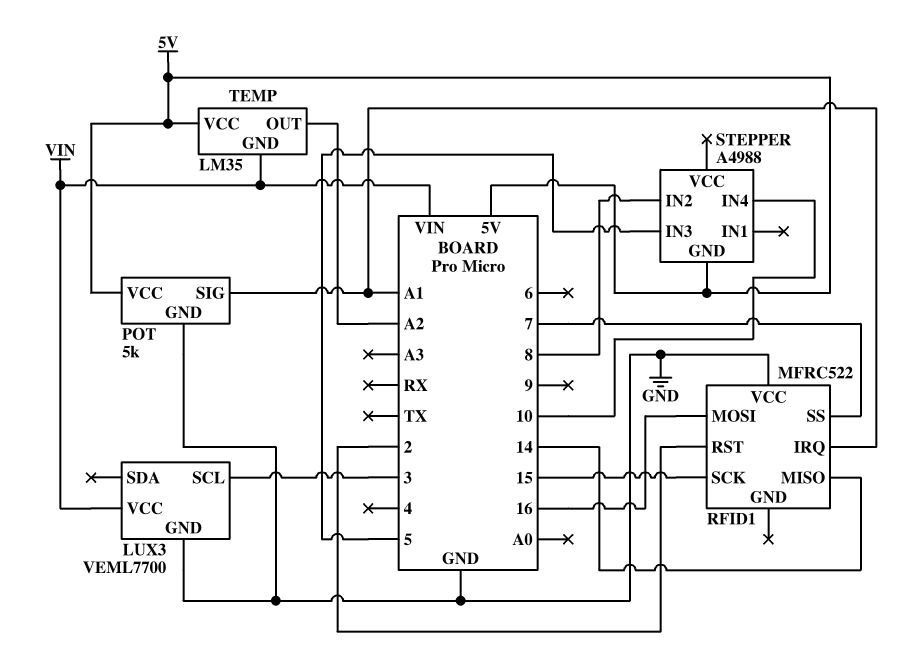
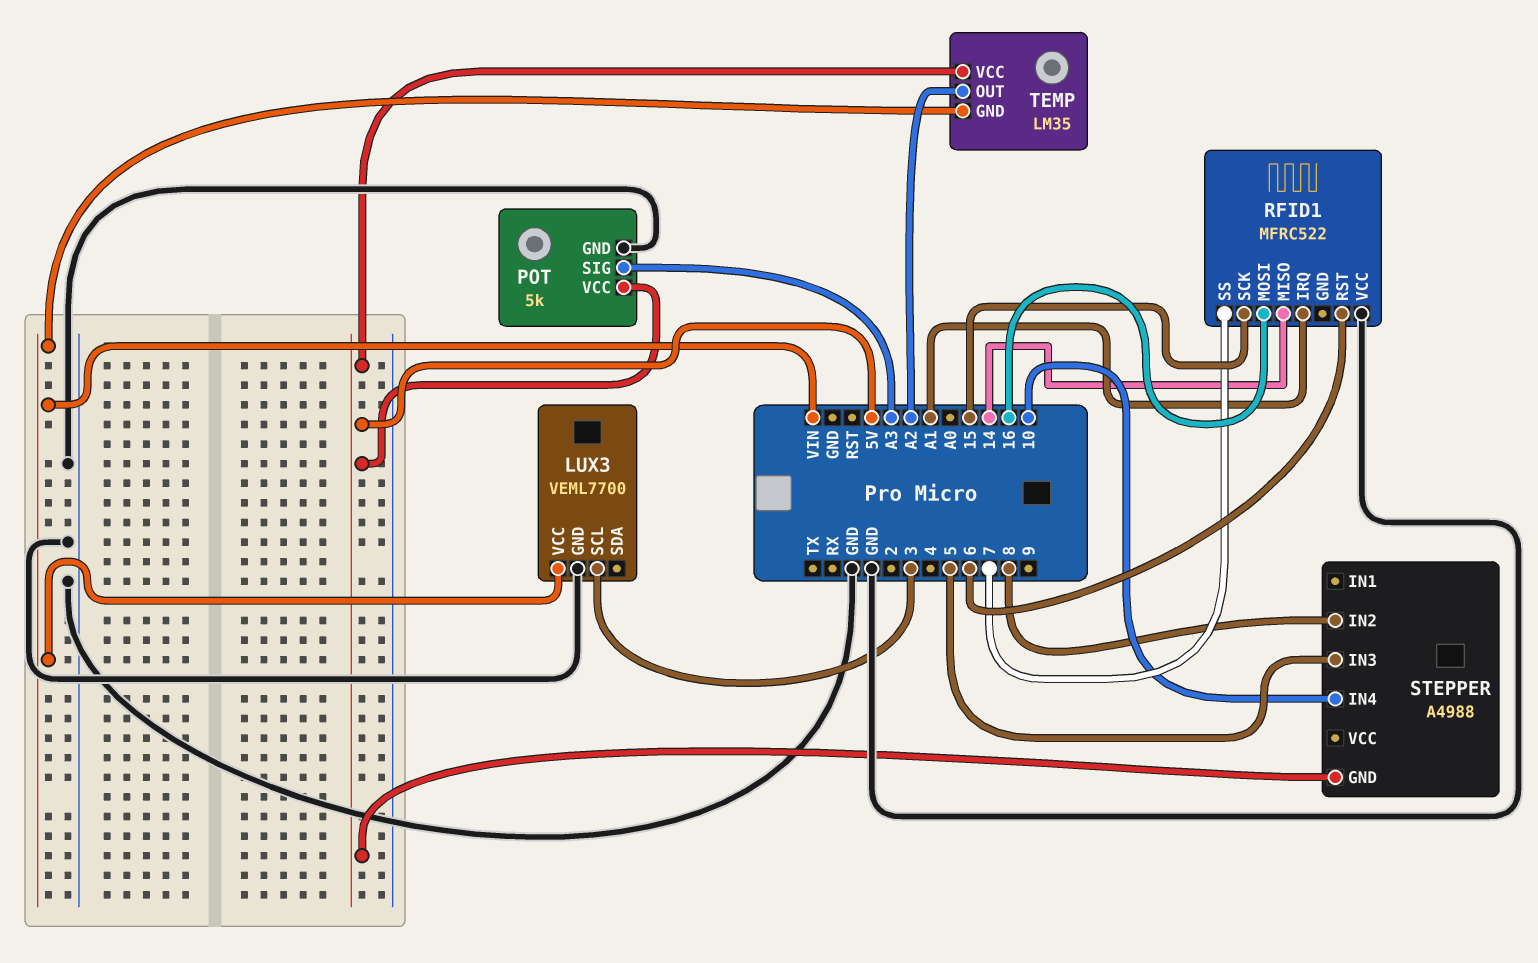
POT pin SIG: A1 -> A3
RFID1 pin RST: 2 -> 6

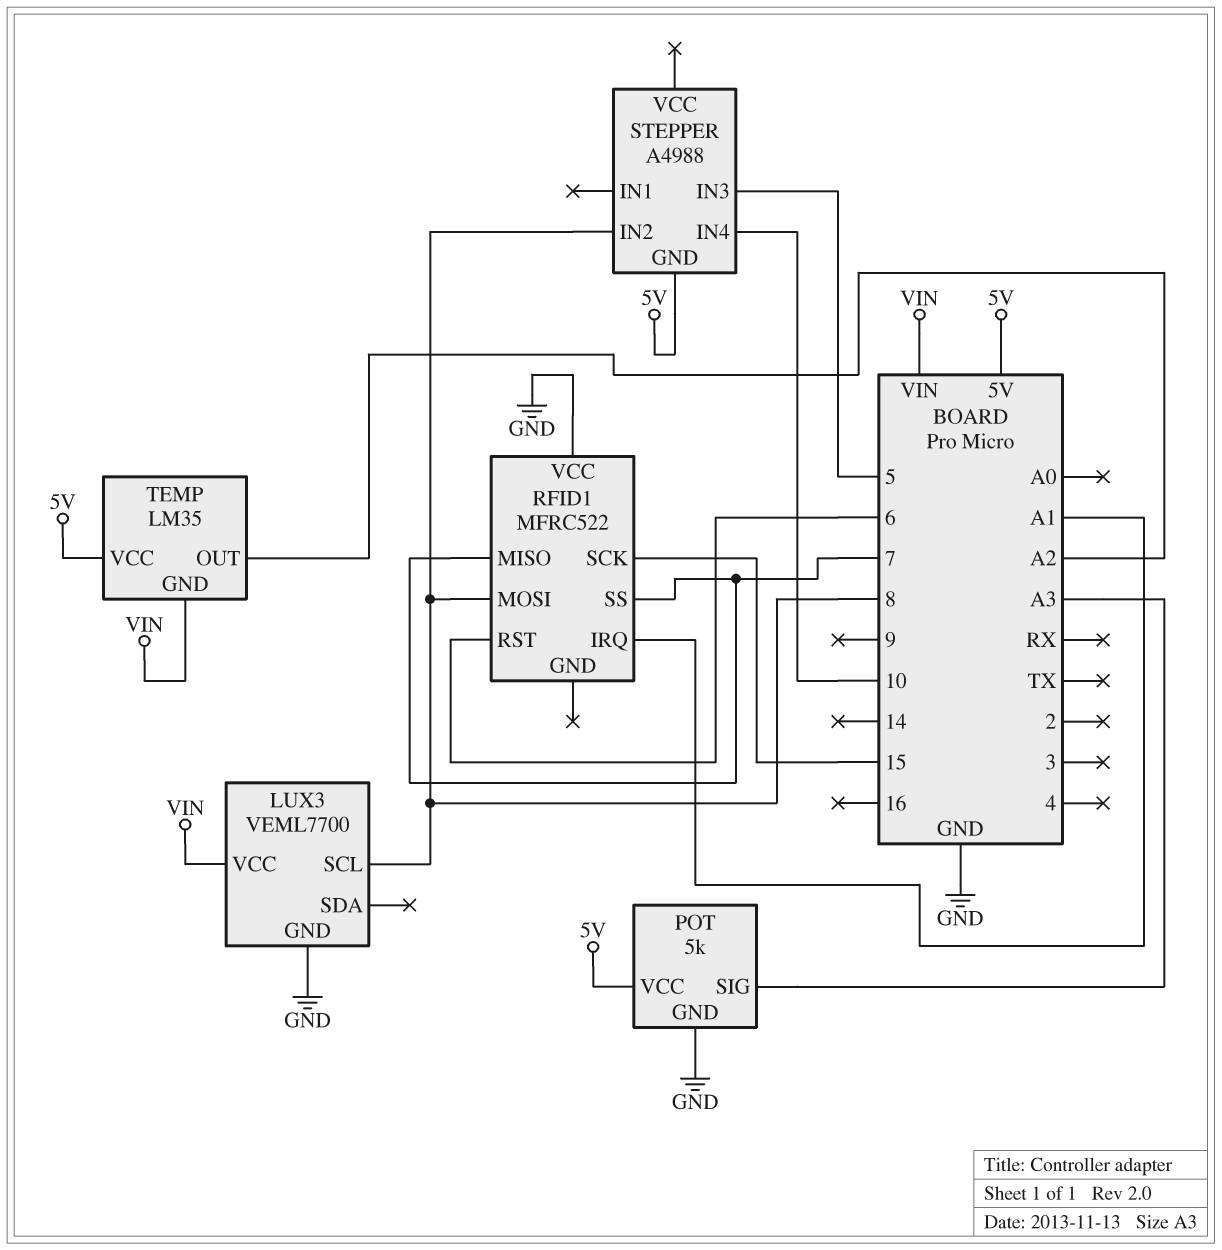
LUX3 pin SCL: 3 -> 8
RFID1 pin MISO: 14 -> 7
RFID1 pin MOSI: 16 -> 8

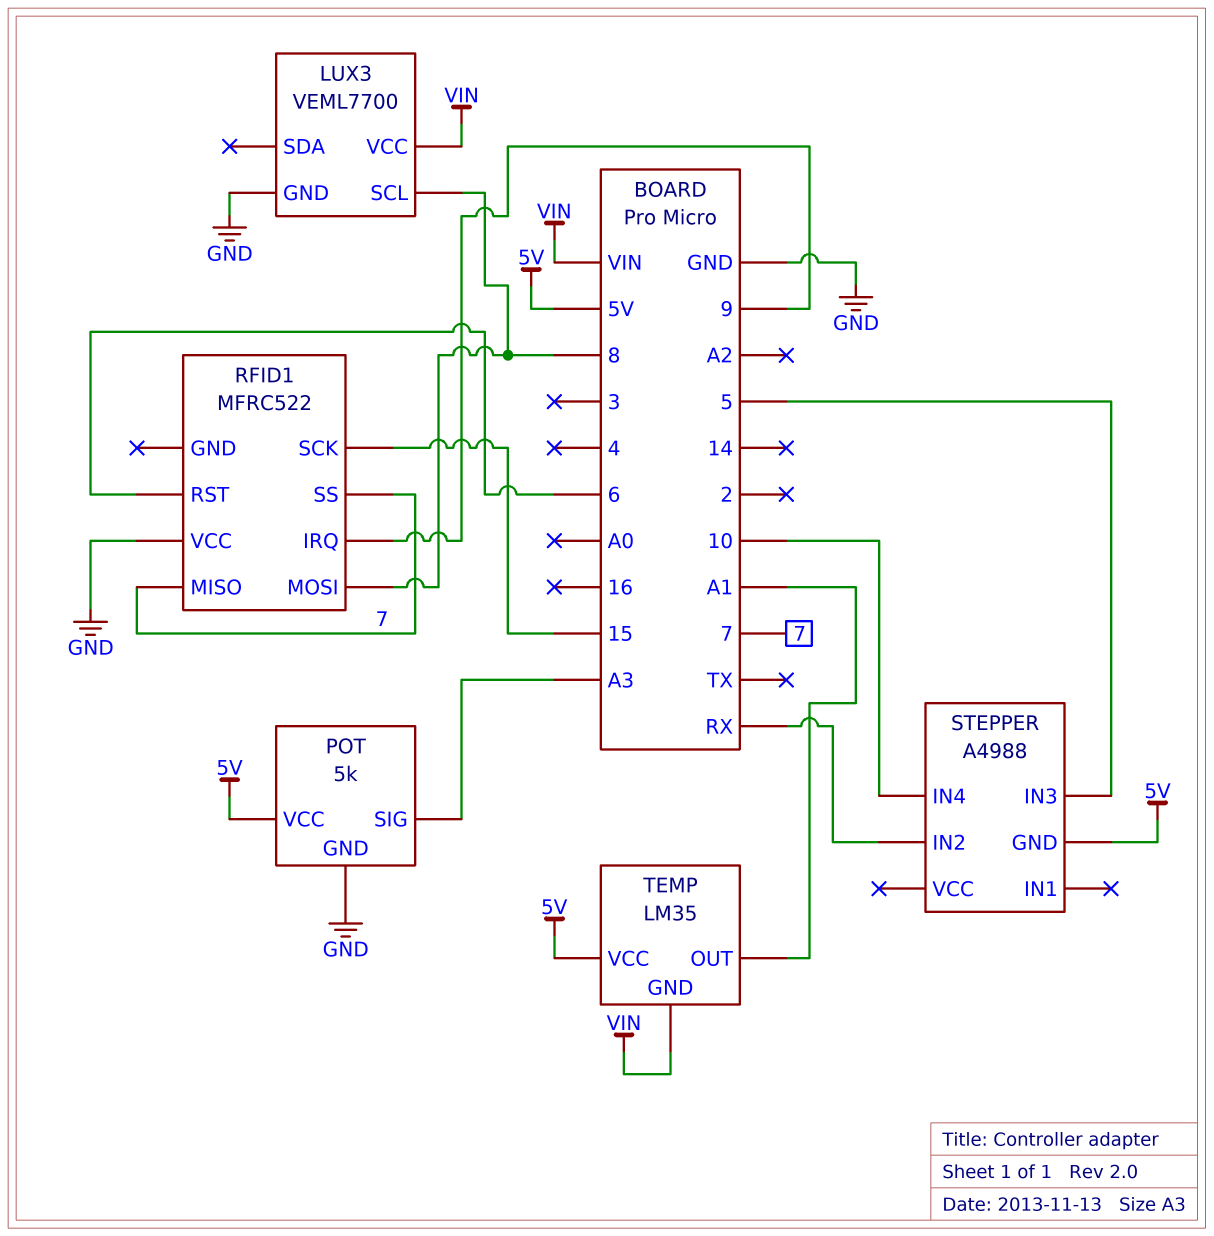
RFID1 pin IRQ: A1 -> 9
STEPPER pin IN2: 8 -> RX
TEMP pin OUT: A2 -> A1

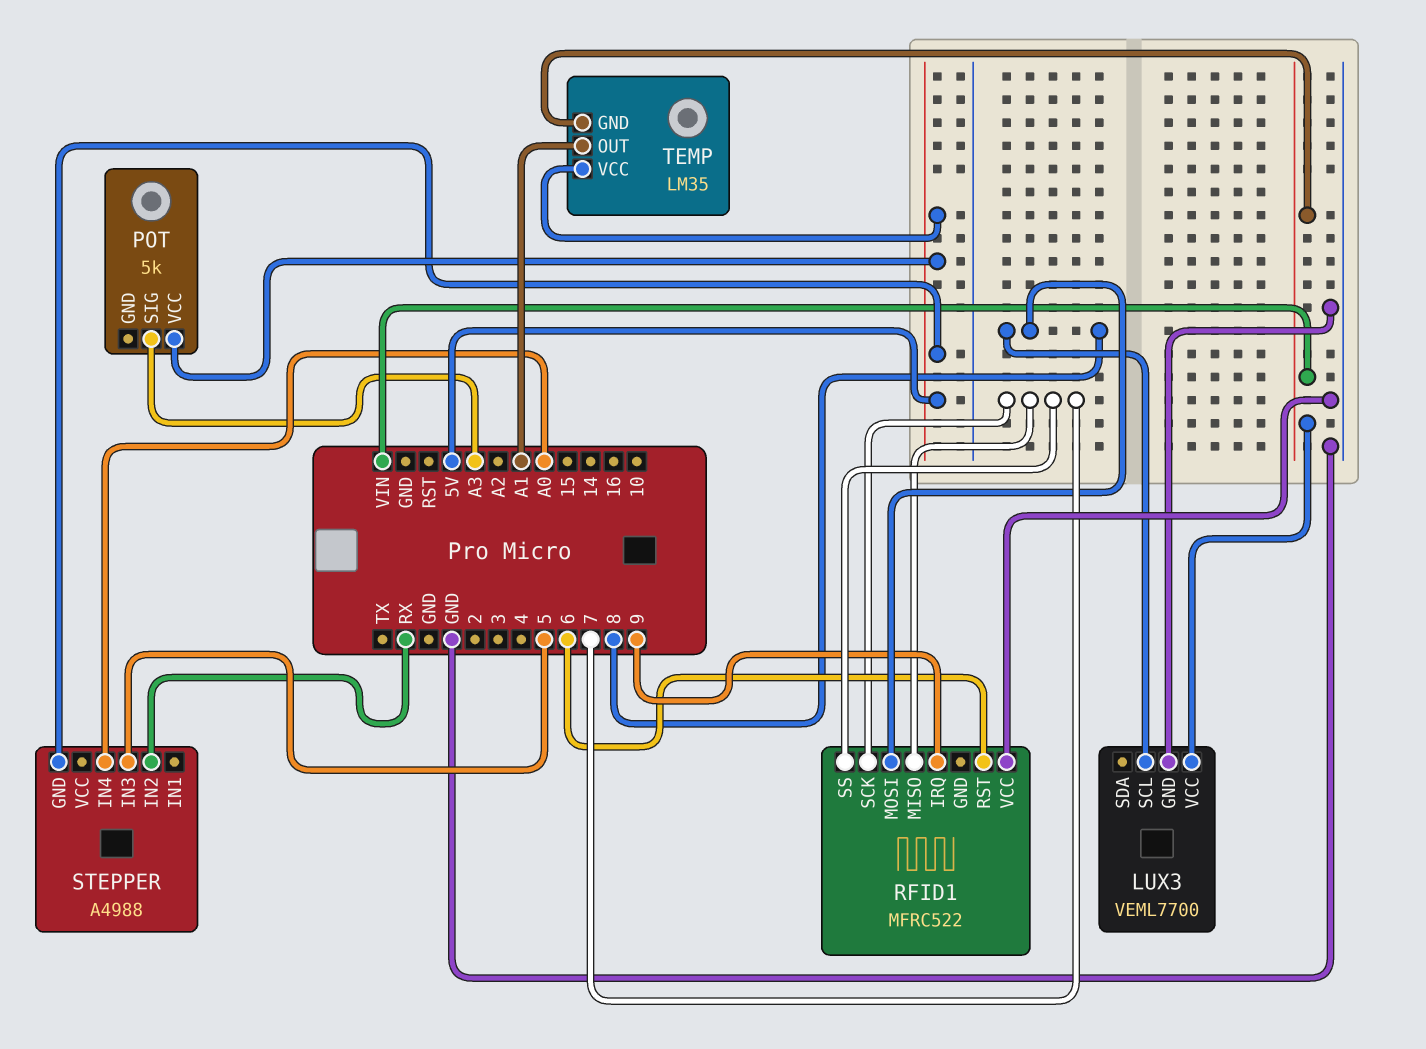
POT pin GND: GND -> none
RFID1 pin SCK: 15 -> 7
STEPPER pin IN4: 10 -> A0

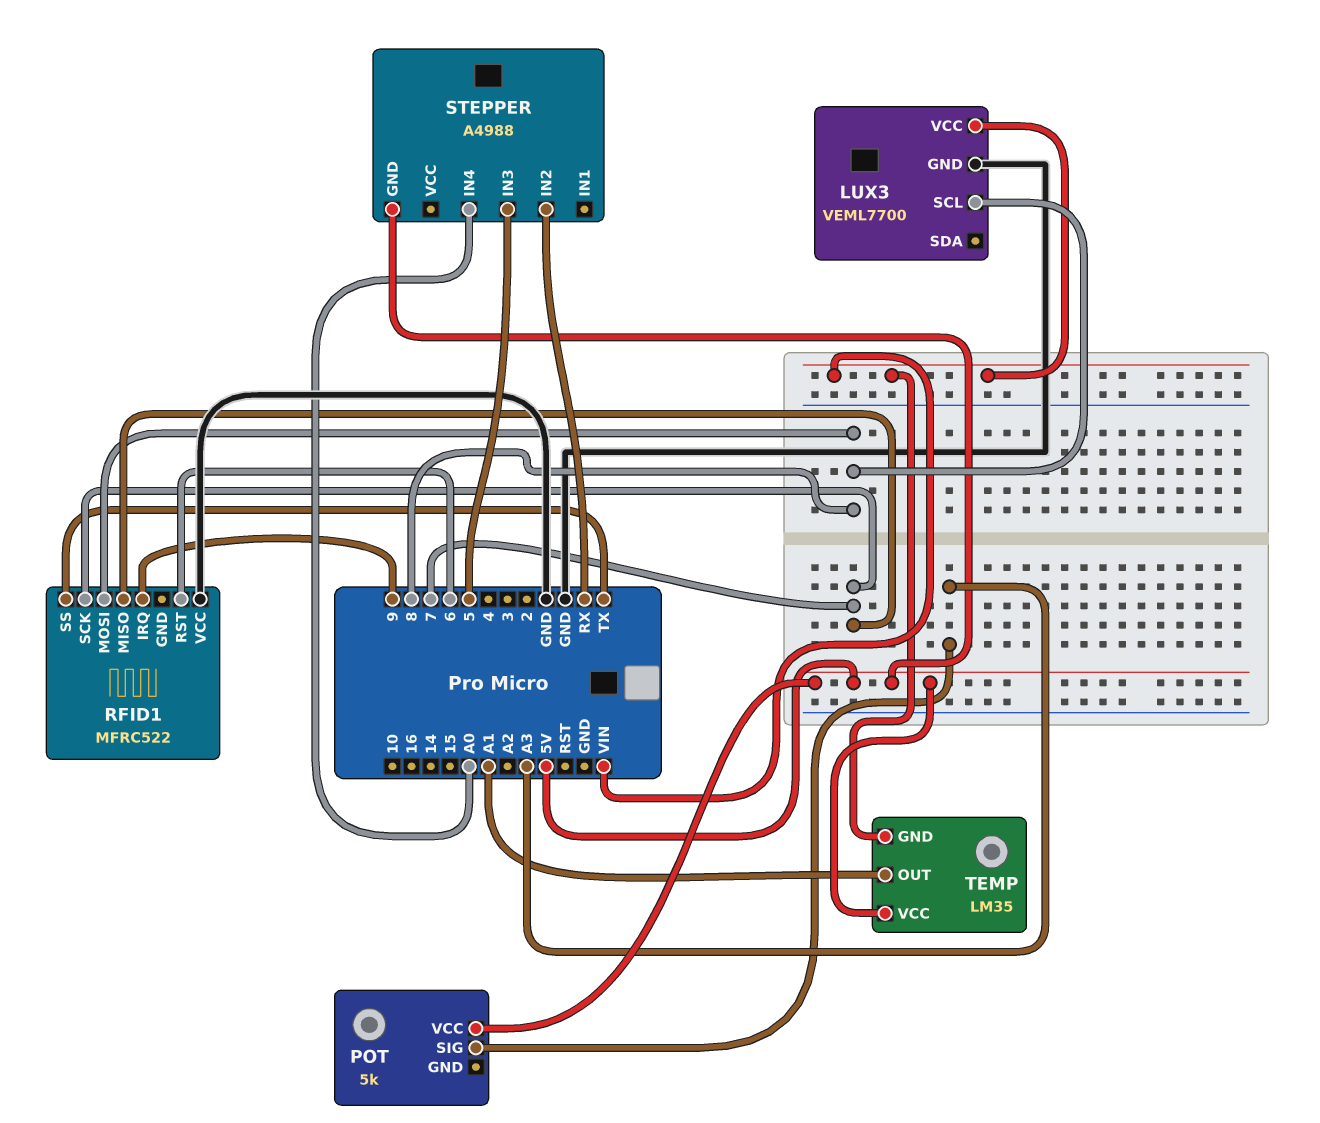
RFID1 pin SS: 7 -> TX

